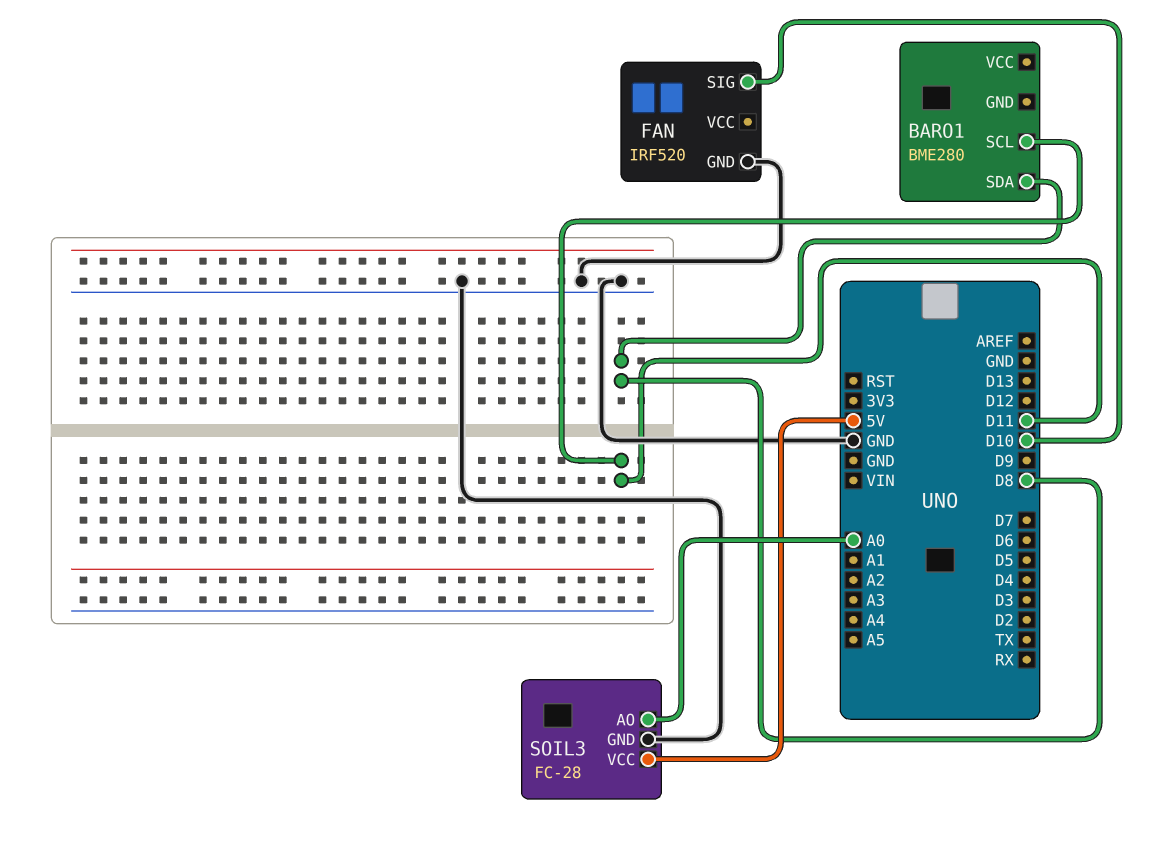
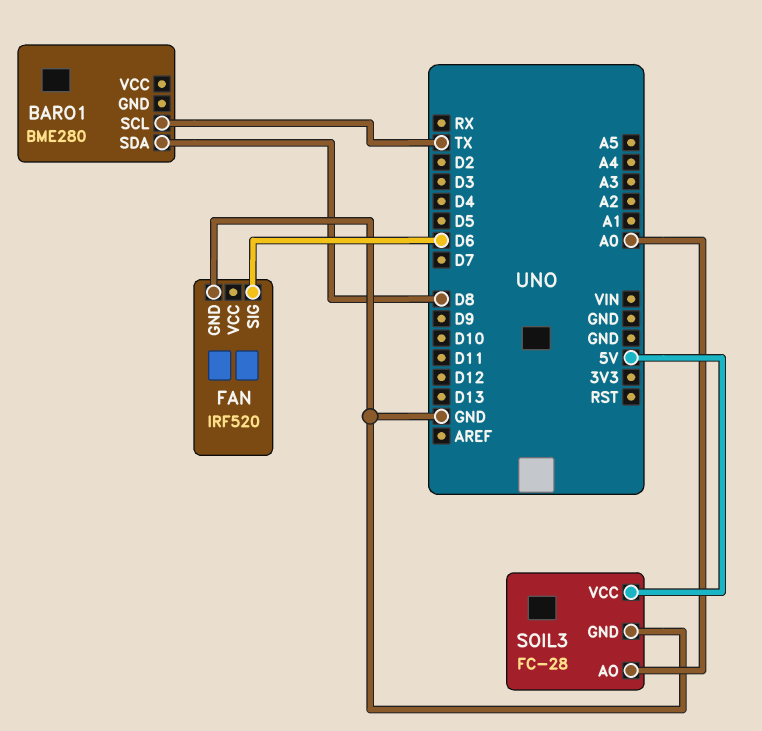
BARO1 pin SCL: D11 -> TX
FAN pin SIG: D10 -> D6

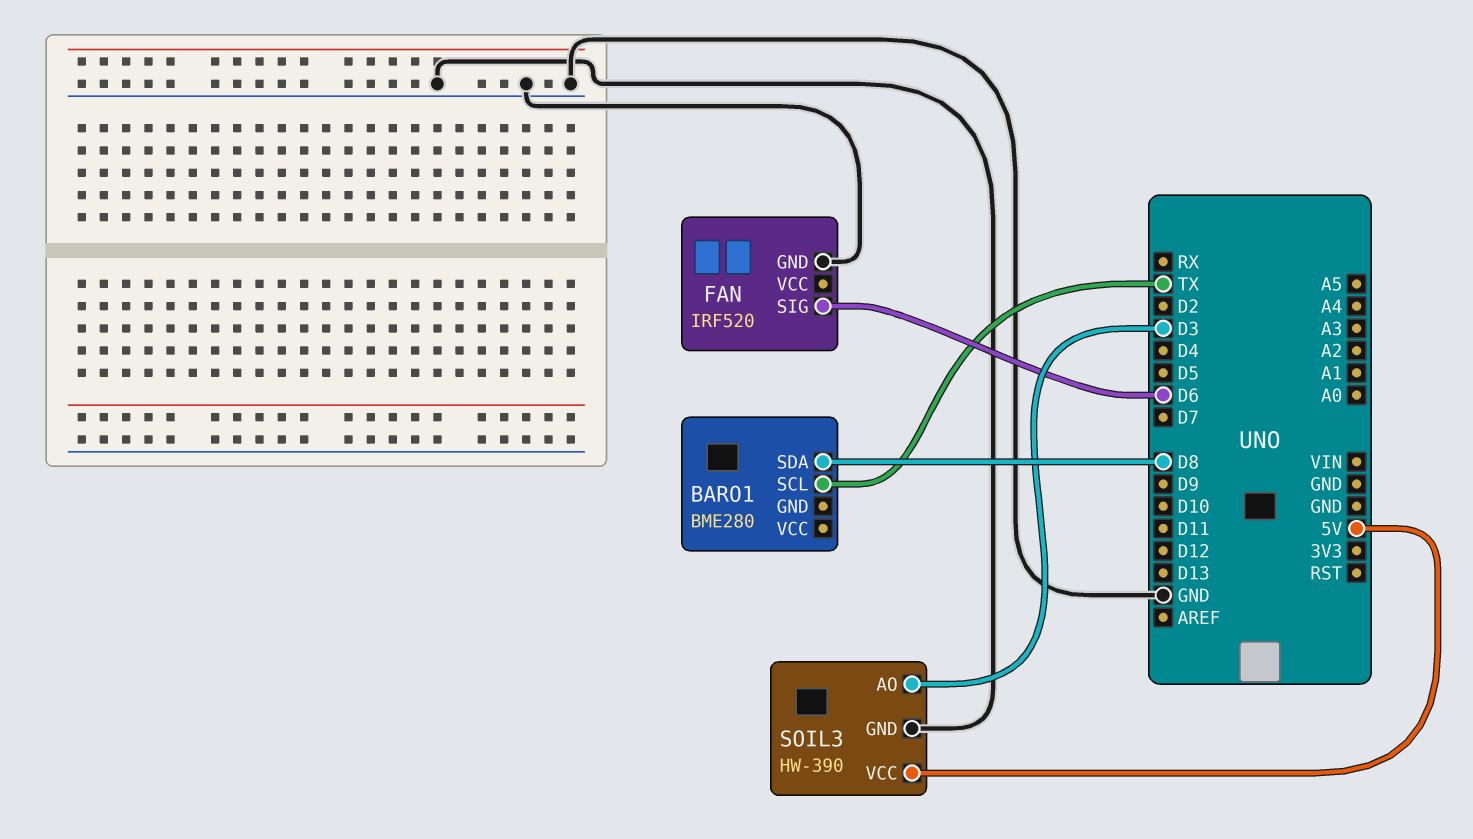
SOIL3: FC-28 -> HW-390
SOIL3 pin AO: A0 -> D3

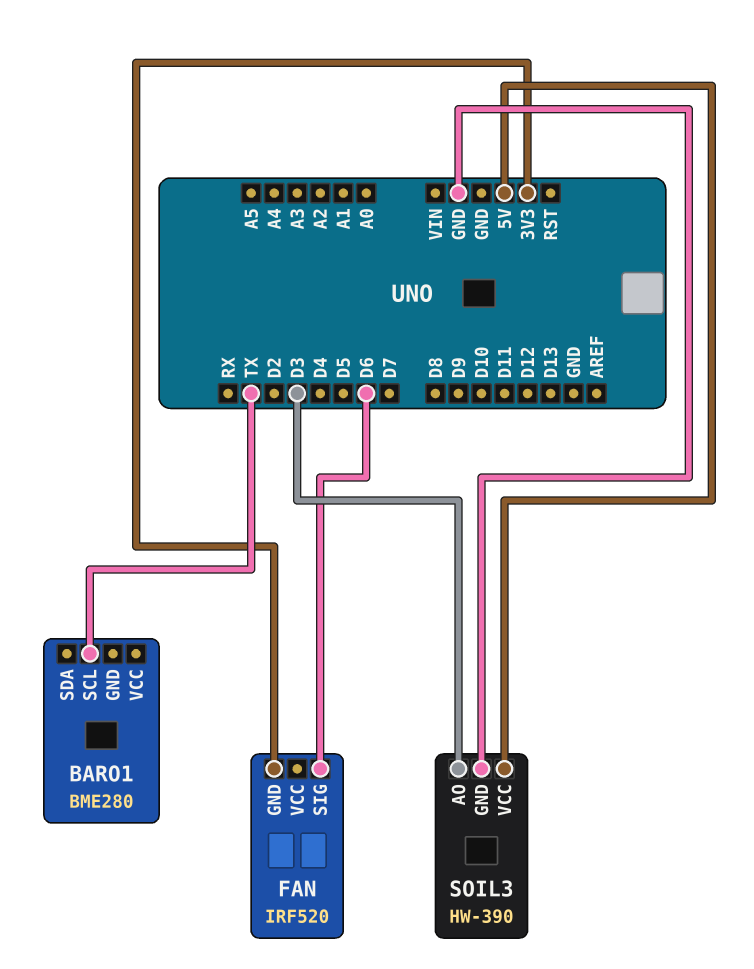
BARO1 pin SDA: D8 -> none
FAN pin GND: GND -> 3V3

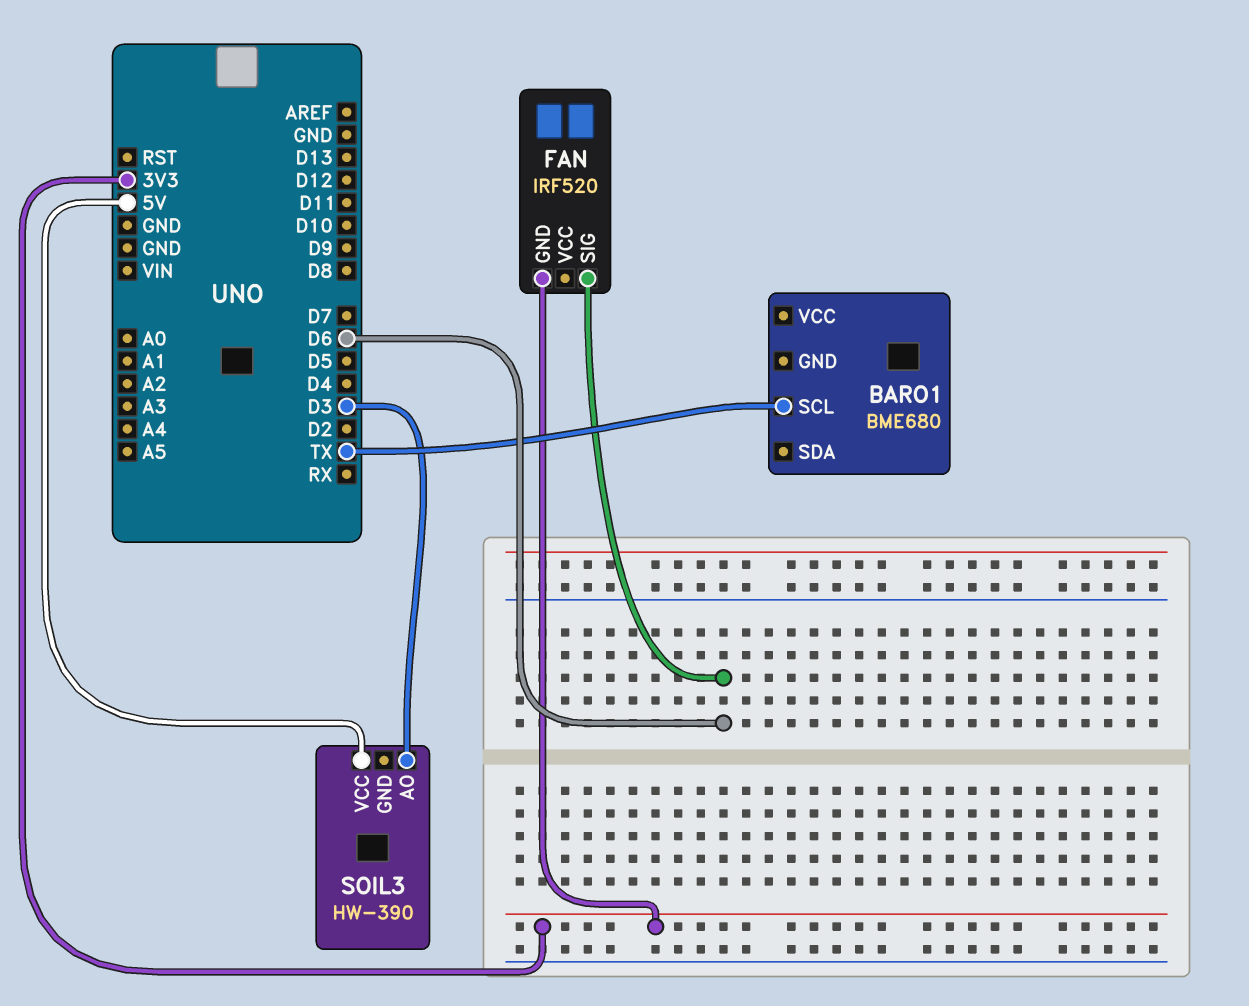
BARO1: BME280 -> BME680
SOIL3 pin GND: GND -> none

